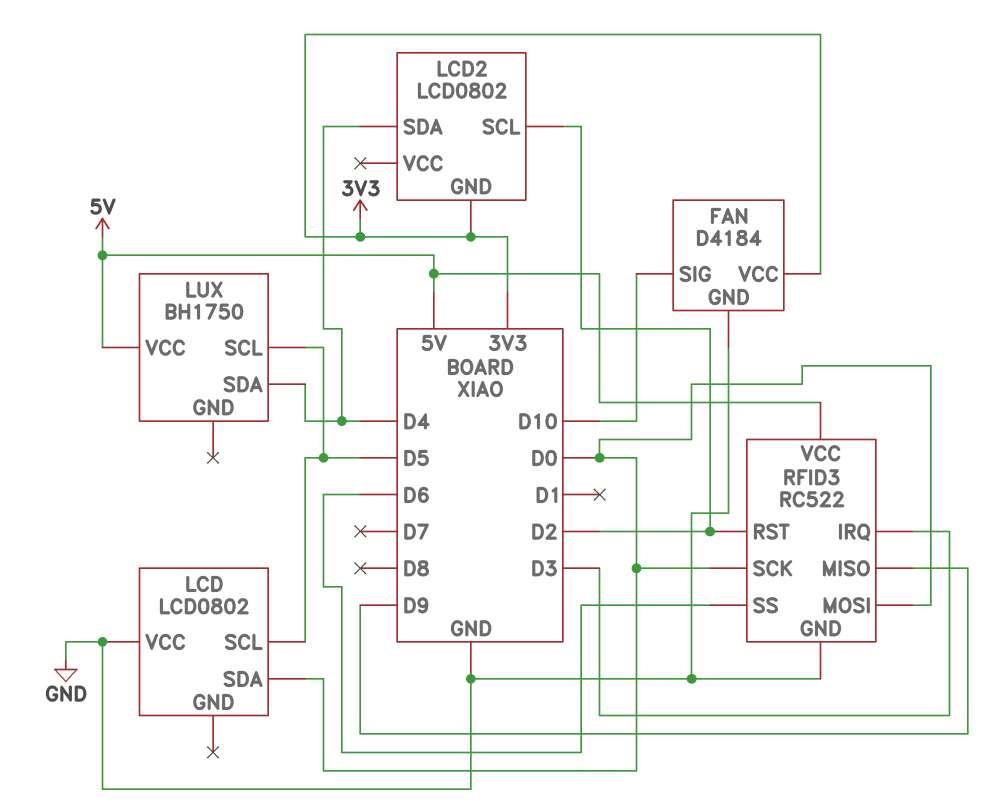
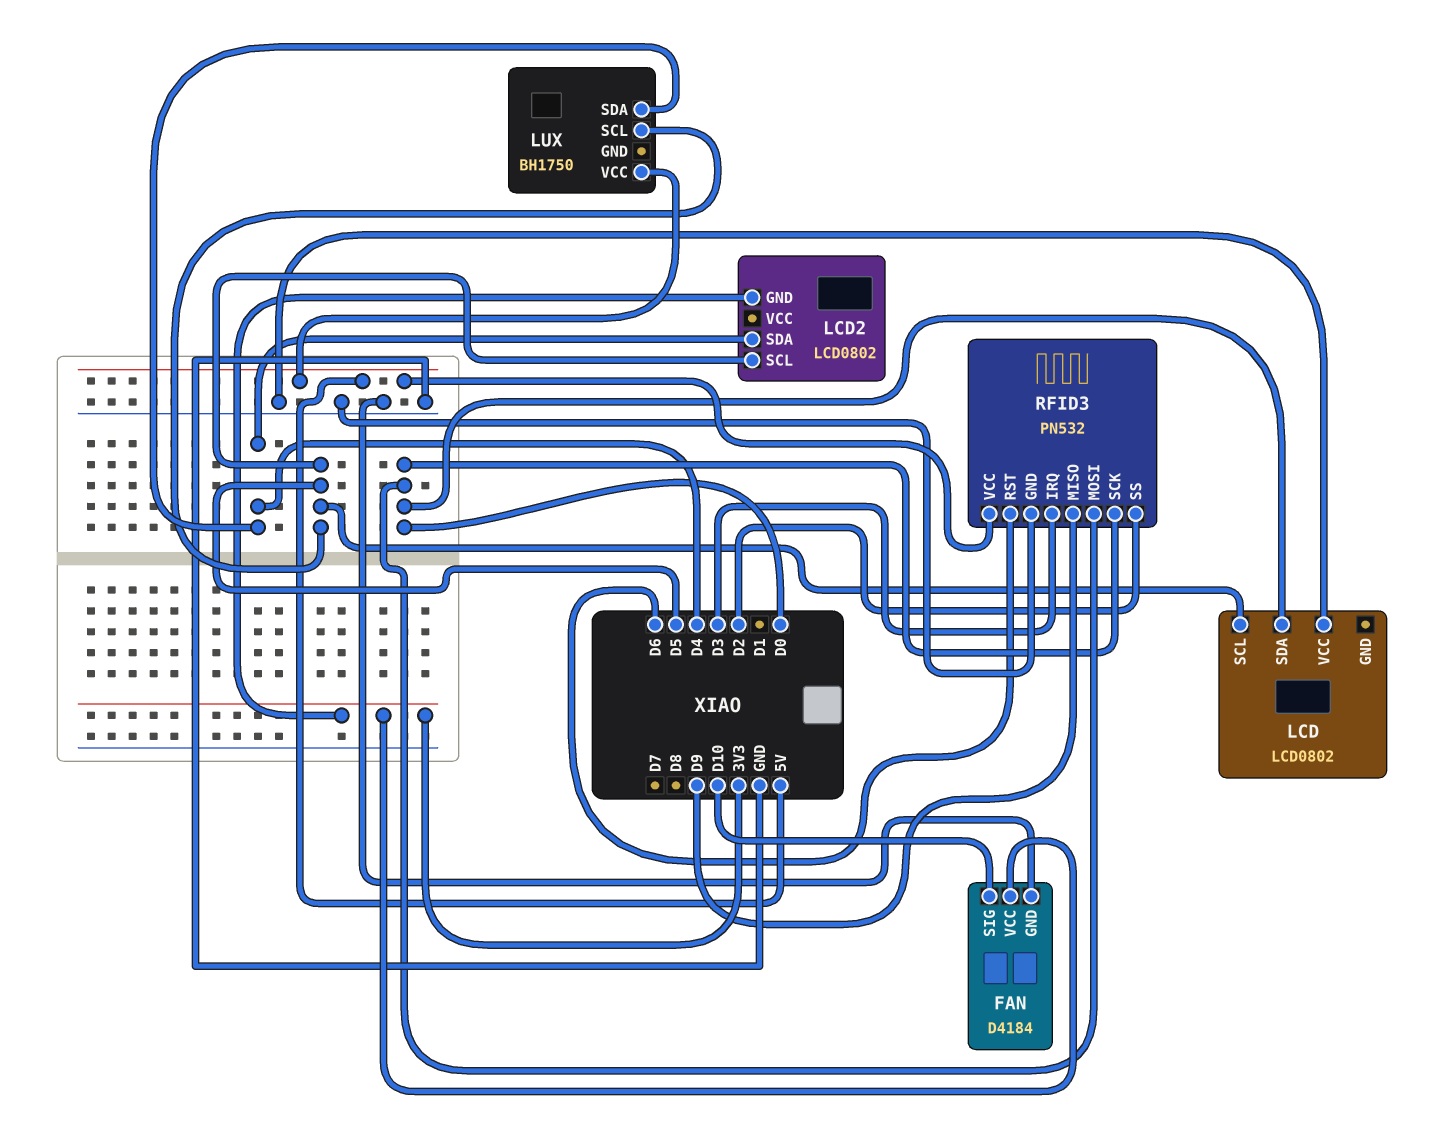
LCD2 pin SCL: D2 -> D5
RFID3: RC522 -> PN532
RFID3 pin RST: D2 -> D6
RFID3 pin SS: D6 -> D2

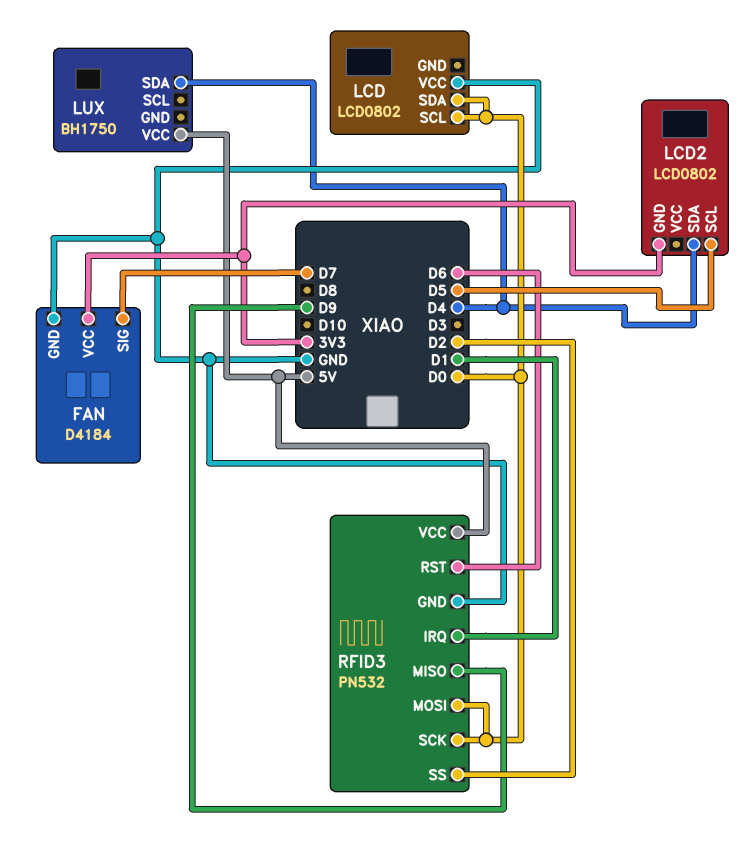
FAN pin SIG: D10 -> D7
LCD pin SCL: D5 -> D0
LUX pin SCL: D5 -> none
RFID3 pin IRQ: D3 -> D1

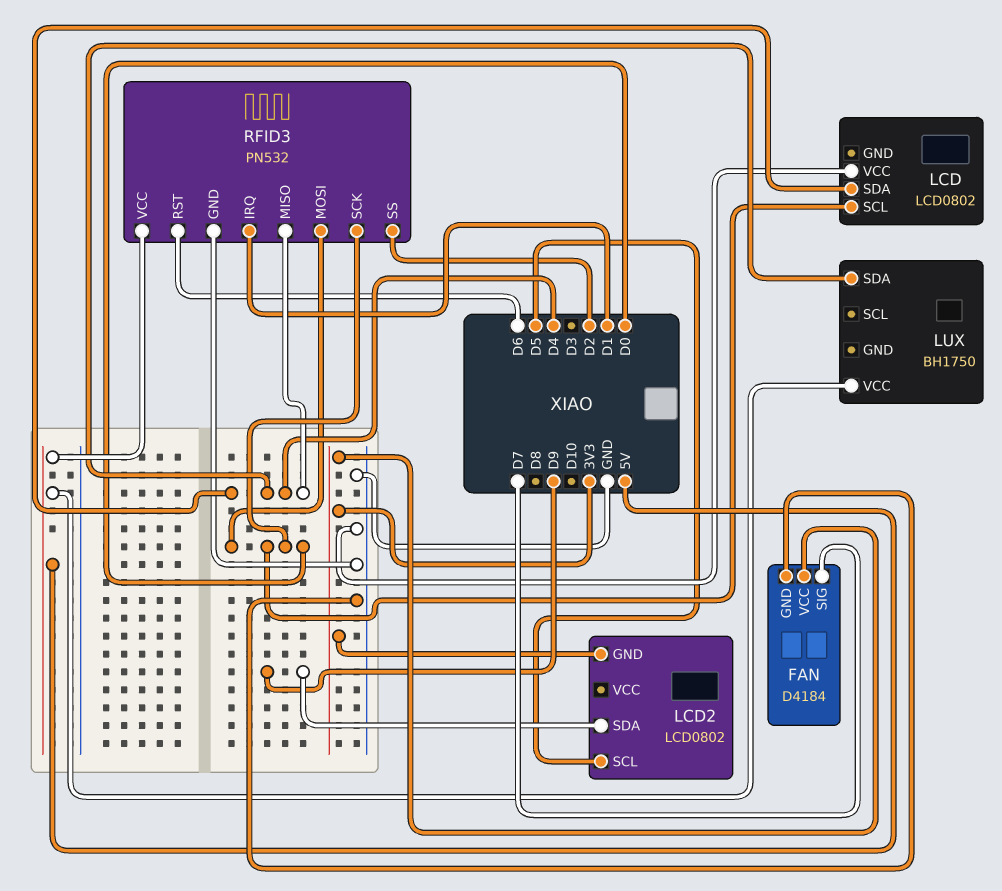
LCD pin SDA: D0 -> D4
LCD2 pin SDA: D4 -> D9
RFID3 pin MISO: D9 -> D4

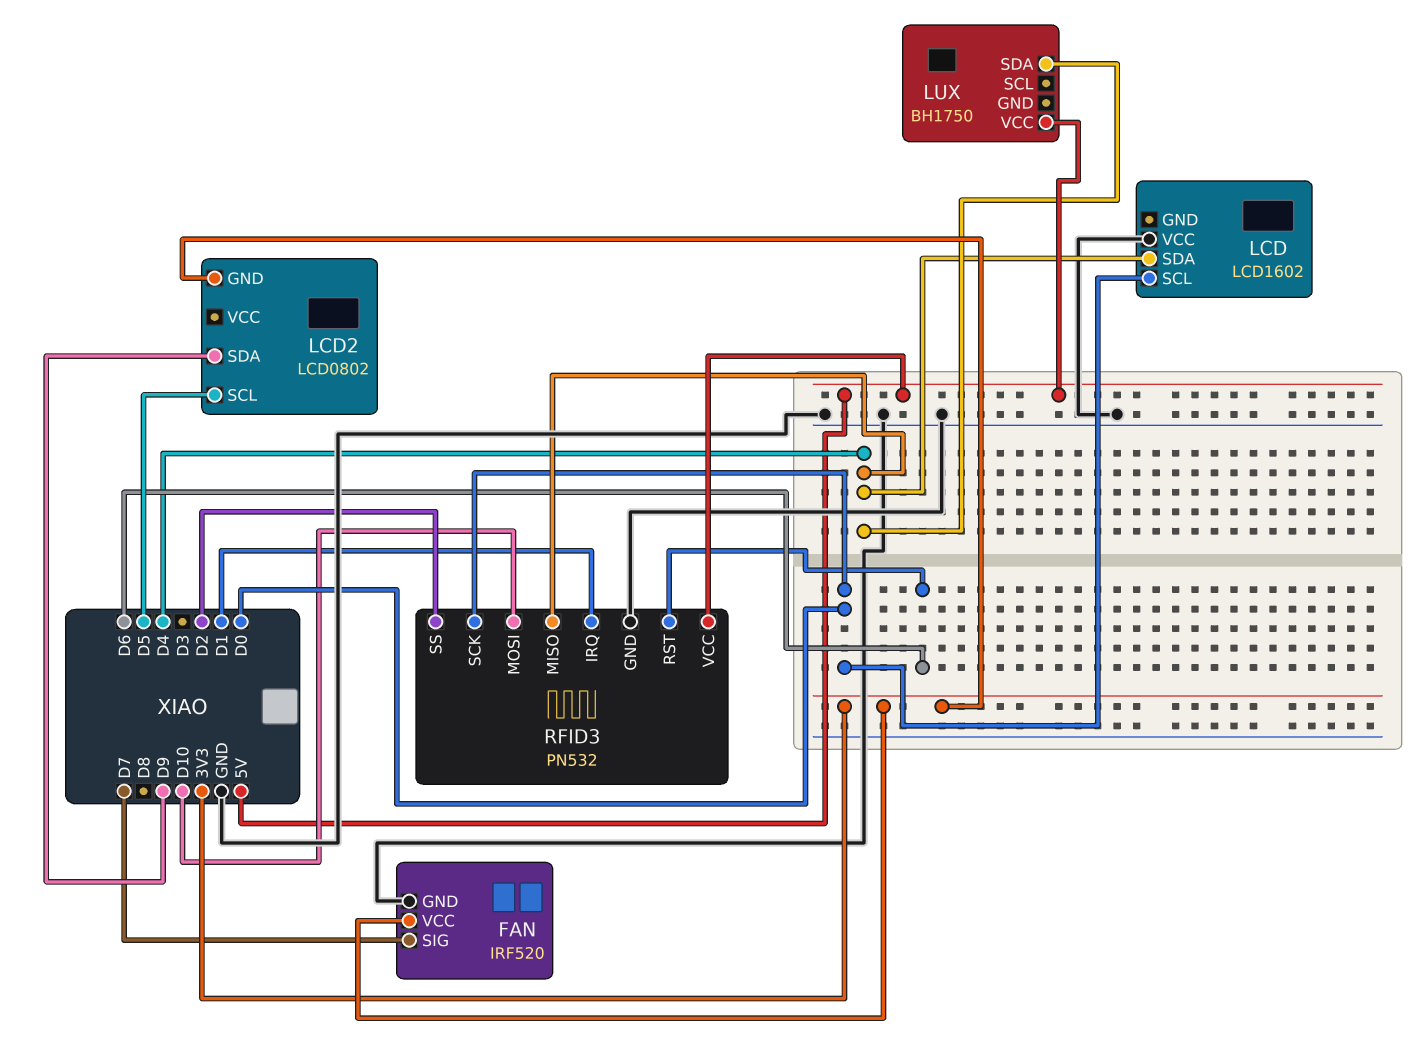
FAN: D4184 -> IRF520
LCD: LCD0802 -> LCD1602
RFID3 pin MOSI: D0 -> D10

